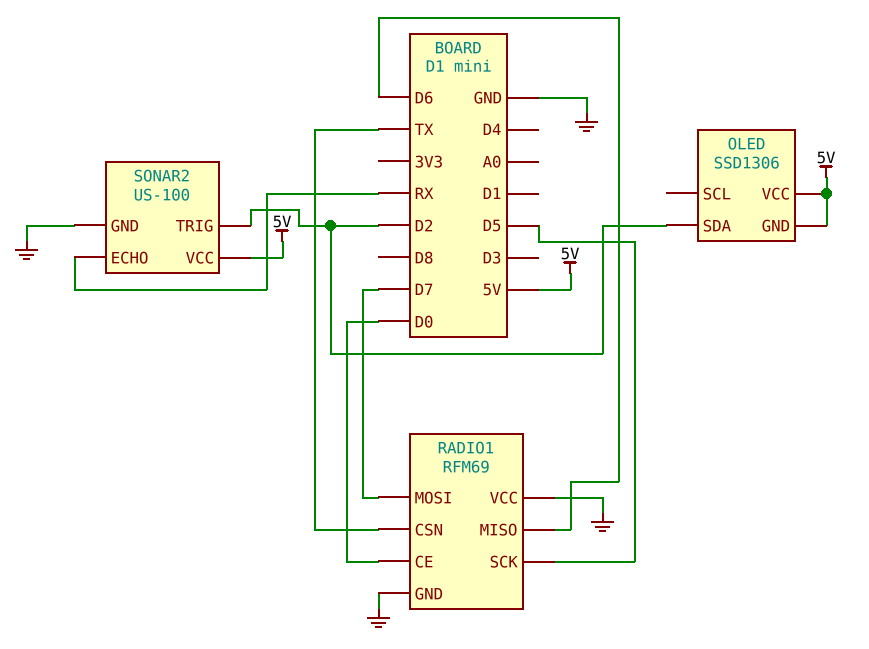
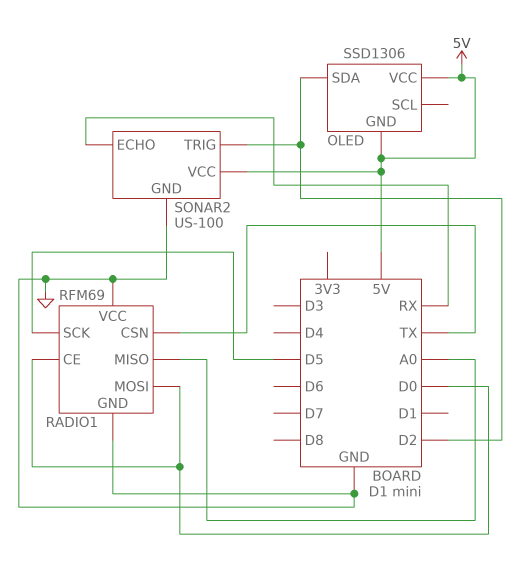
RADIO1 pin MISO: D6 -> A0
RADIO1 pin MOSI: D7 -> D0

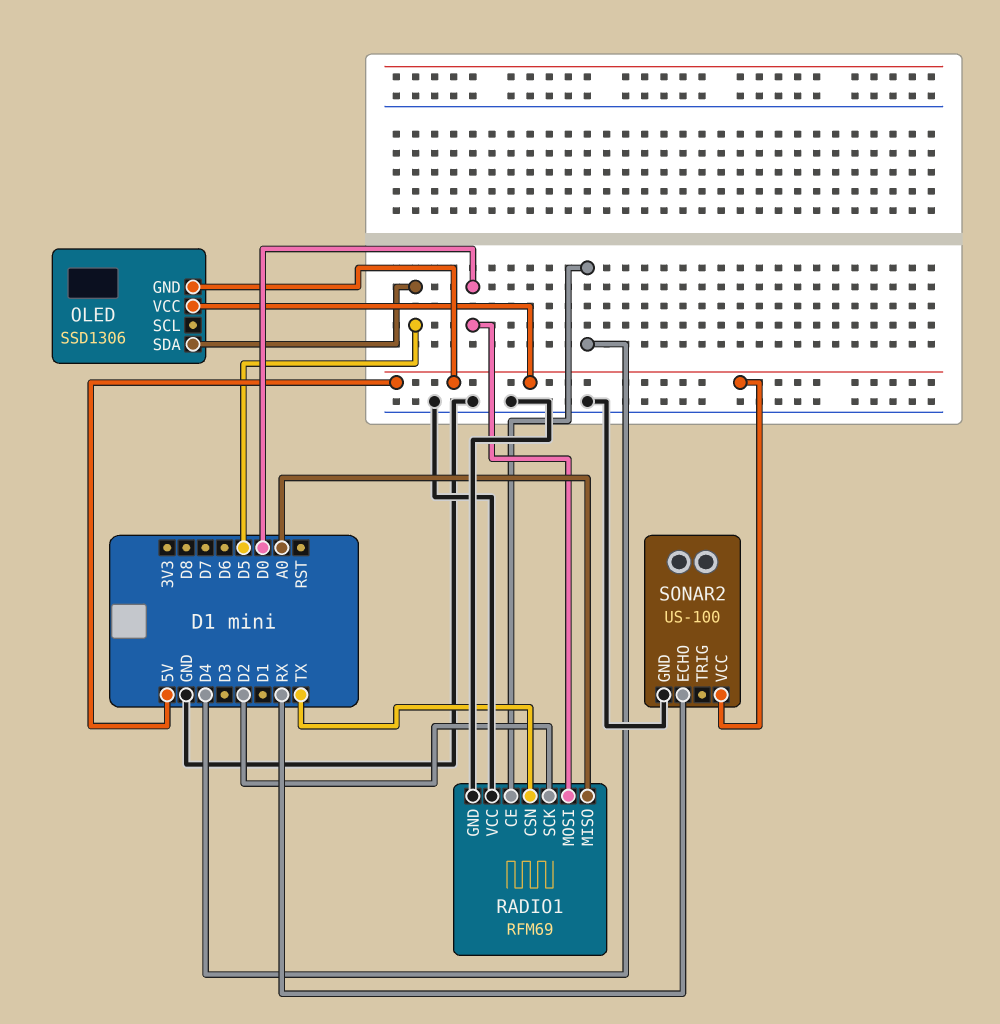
OLED pin SDA: D2 -> D5
RADIO1 pin CE: D0 -> D4
RADIO1 pin SCK: D5 -> D2
SONAR2 pin TRIG: D2 -> none

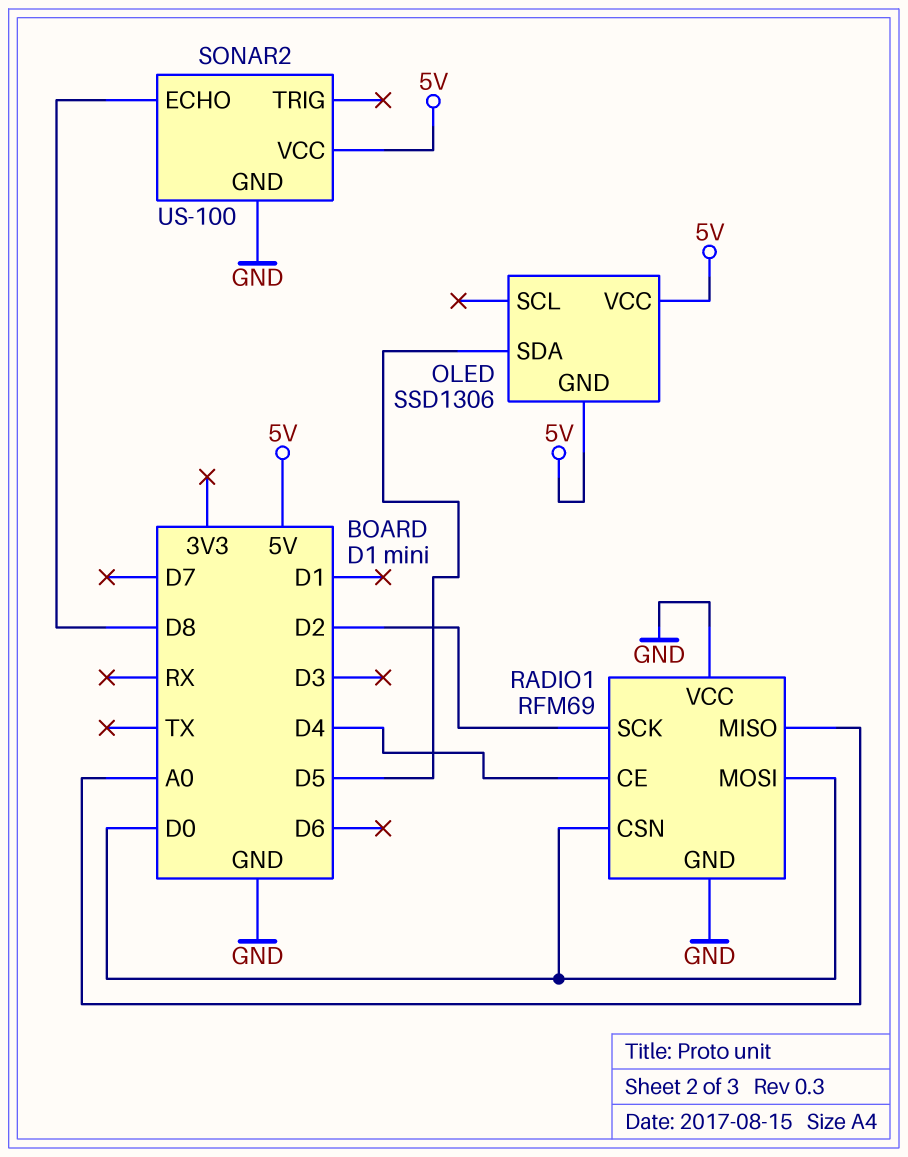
RADIO1 pin CSN: TX -> D0
SONAR2 pin ECHO: RX -> D8

